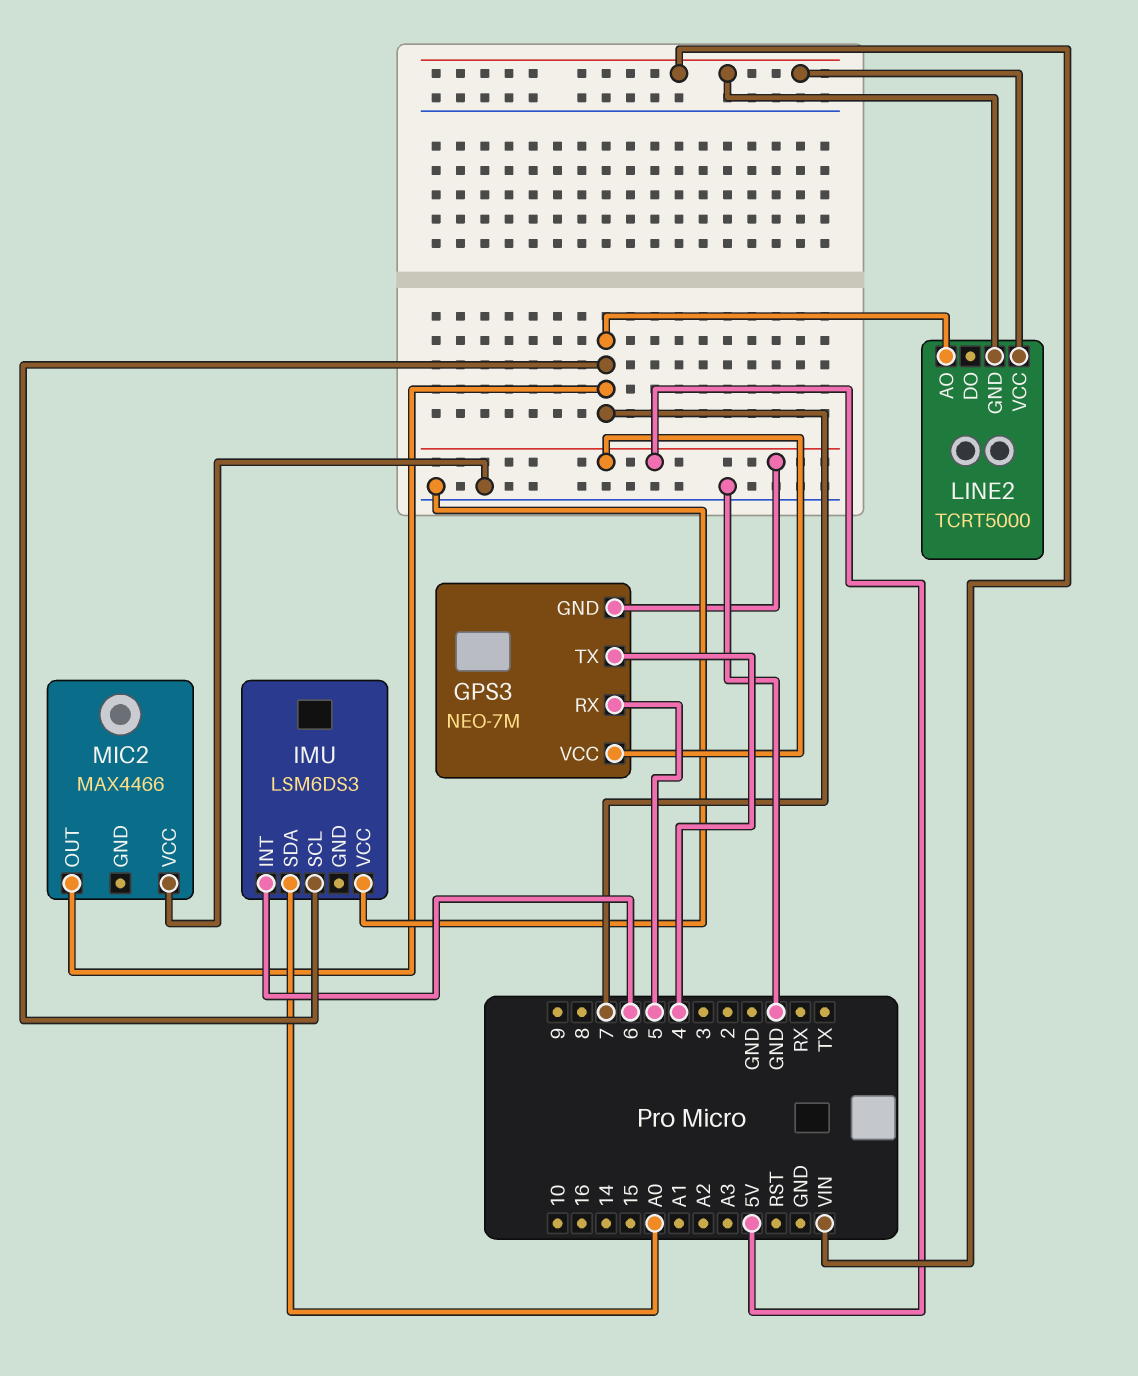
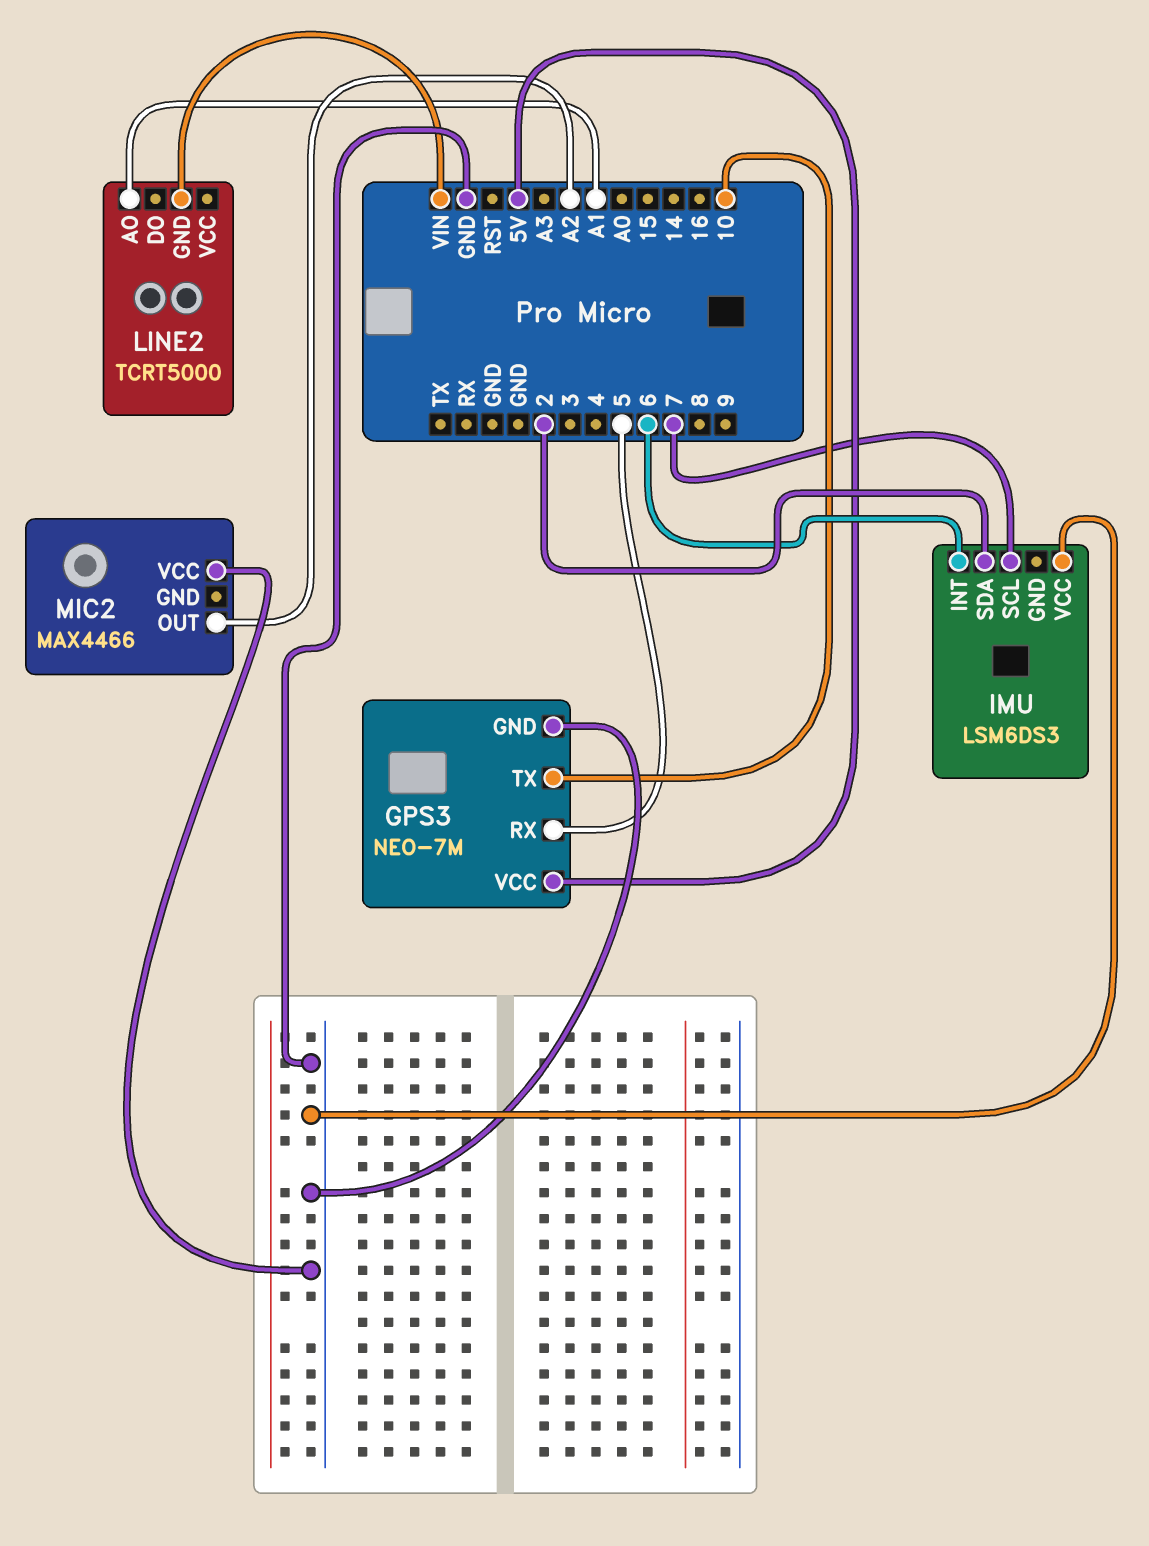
GPS3 pin GND: 5V -> GND
GPS3 pin TX: 4 -> 10
IMU pin SDA: A0 -> 2
LINE2 pin AO: 7 -> A1
LINE2 pin VCC: VIN -> none
MIC2 pin OUT: 7 -> A2

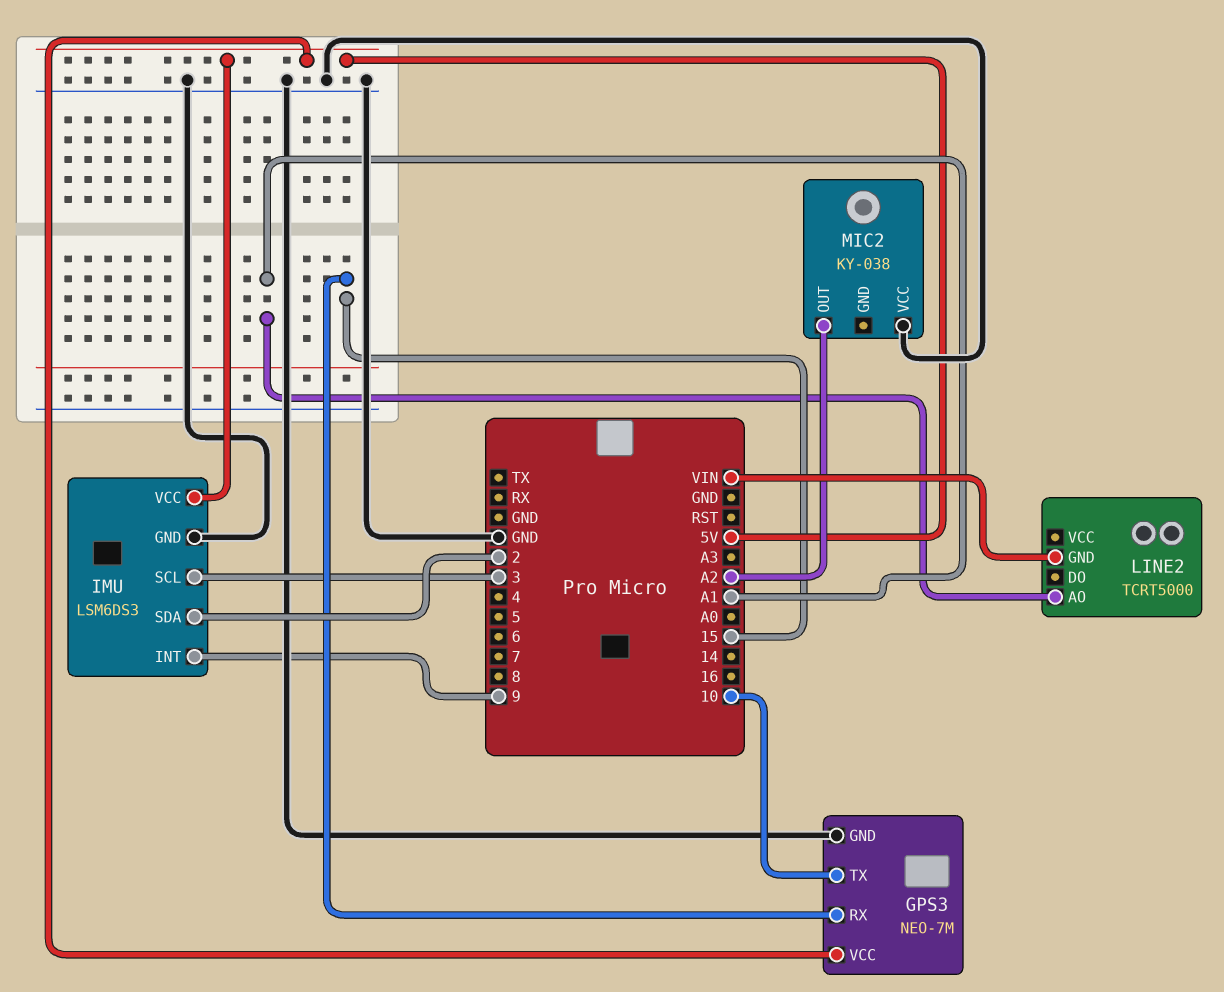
GPS3 pin RX: 5 -> 15
IMU pin GND: none -> GND
IMU pin INT: 6 -> 9
IMU pin SCL: 7 -> 3
IMU pin VCC: GND -> 5V
MIC2: MAX4466 -> KY-038

